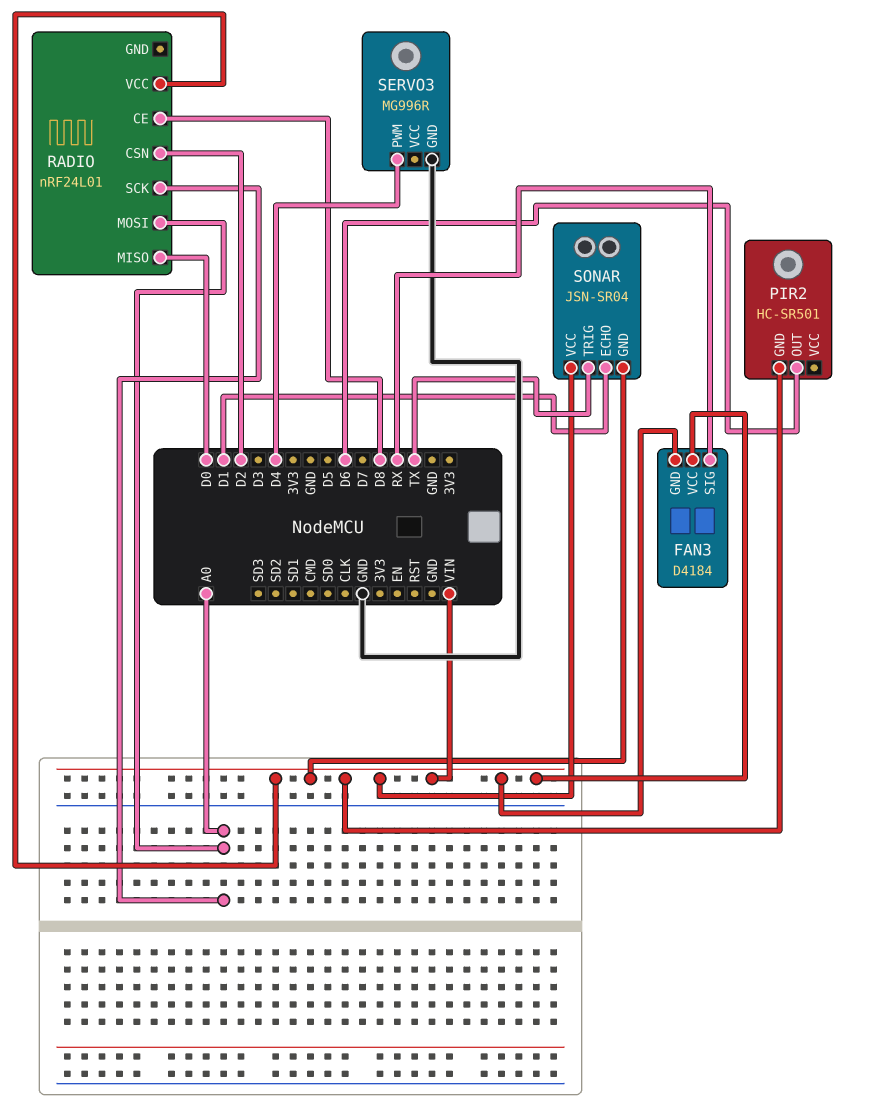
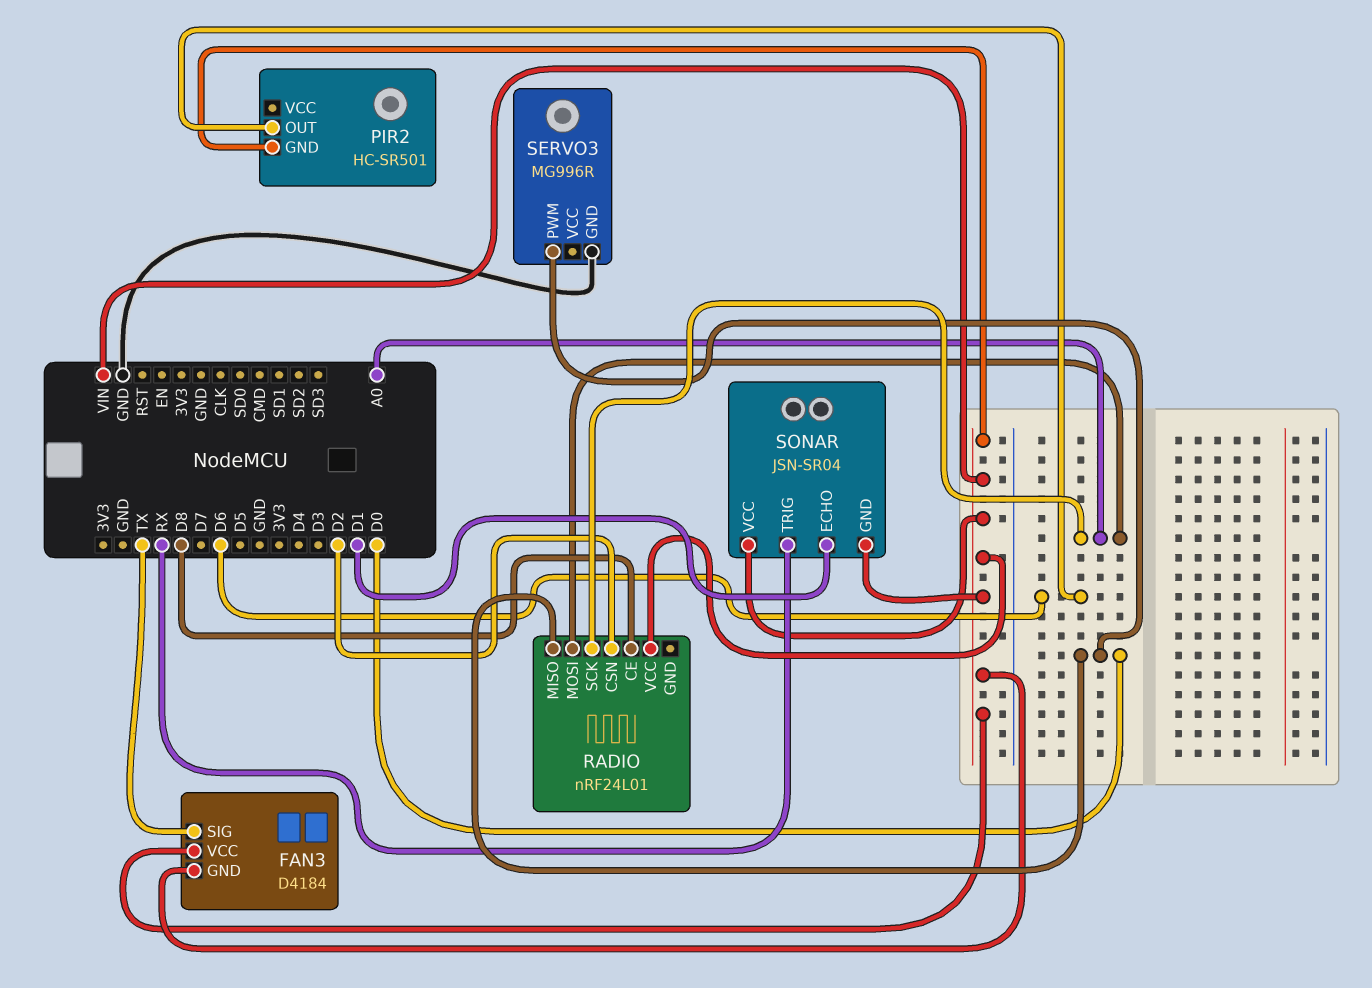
FAN3 pin SIG: RX -> TX
SERVO3 pin PWM: D4 -> D0
SONAR pin TRIG: TX -> RX

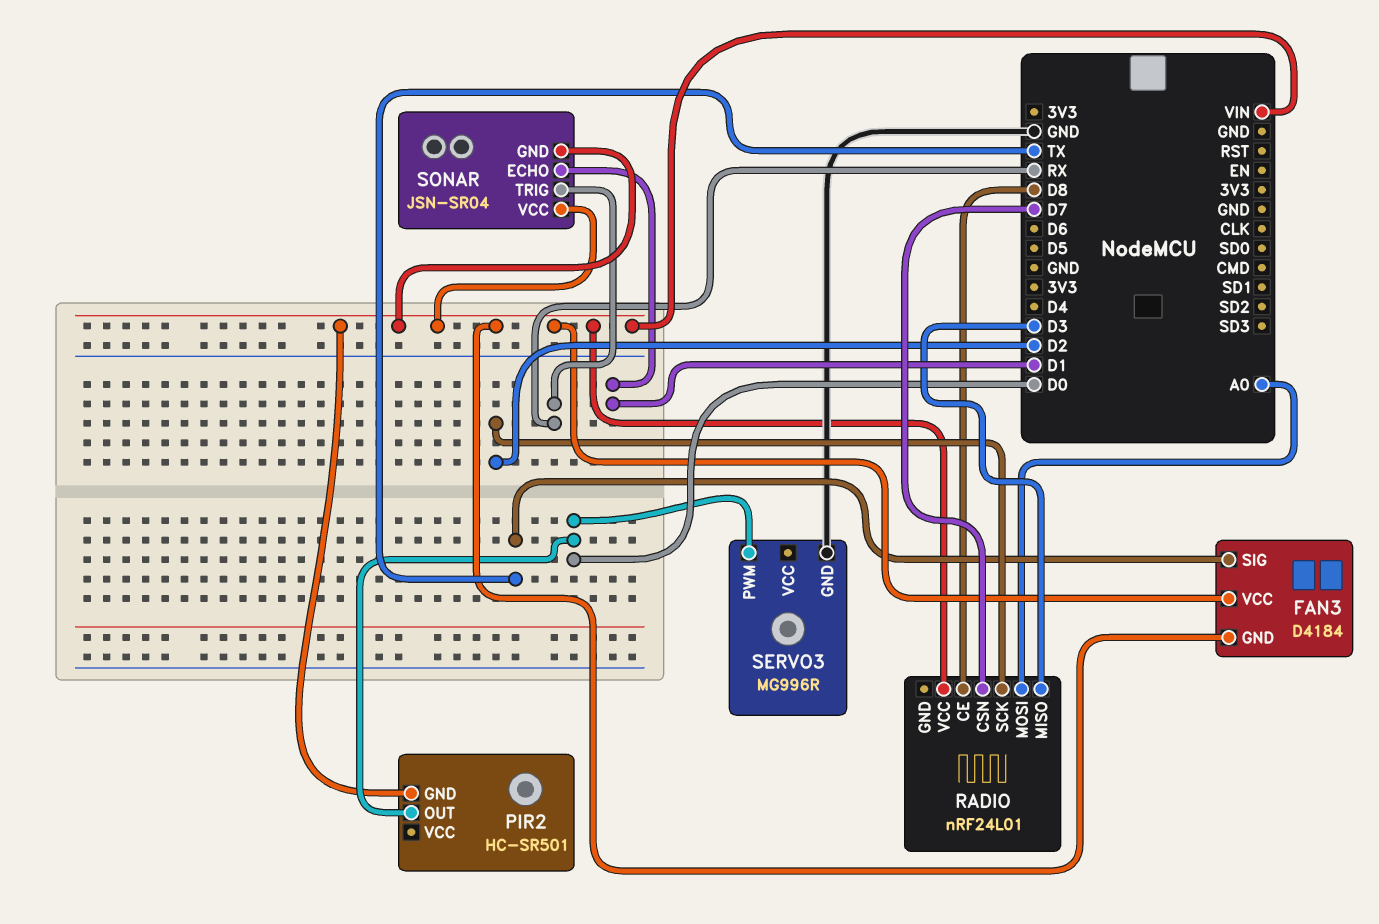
PIR2 pin OUT: D6 -> D0
RADIO pin CSN: D2 -> D7
RADIO pin MISO: D0 -> D3
RADIO pin SCK: A0 -> D2

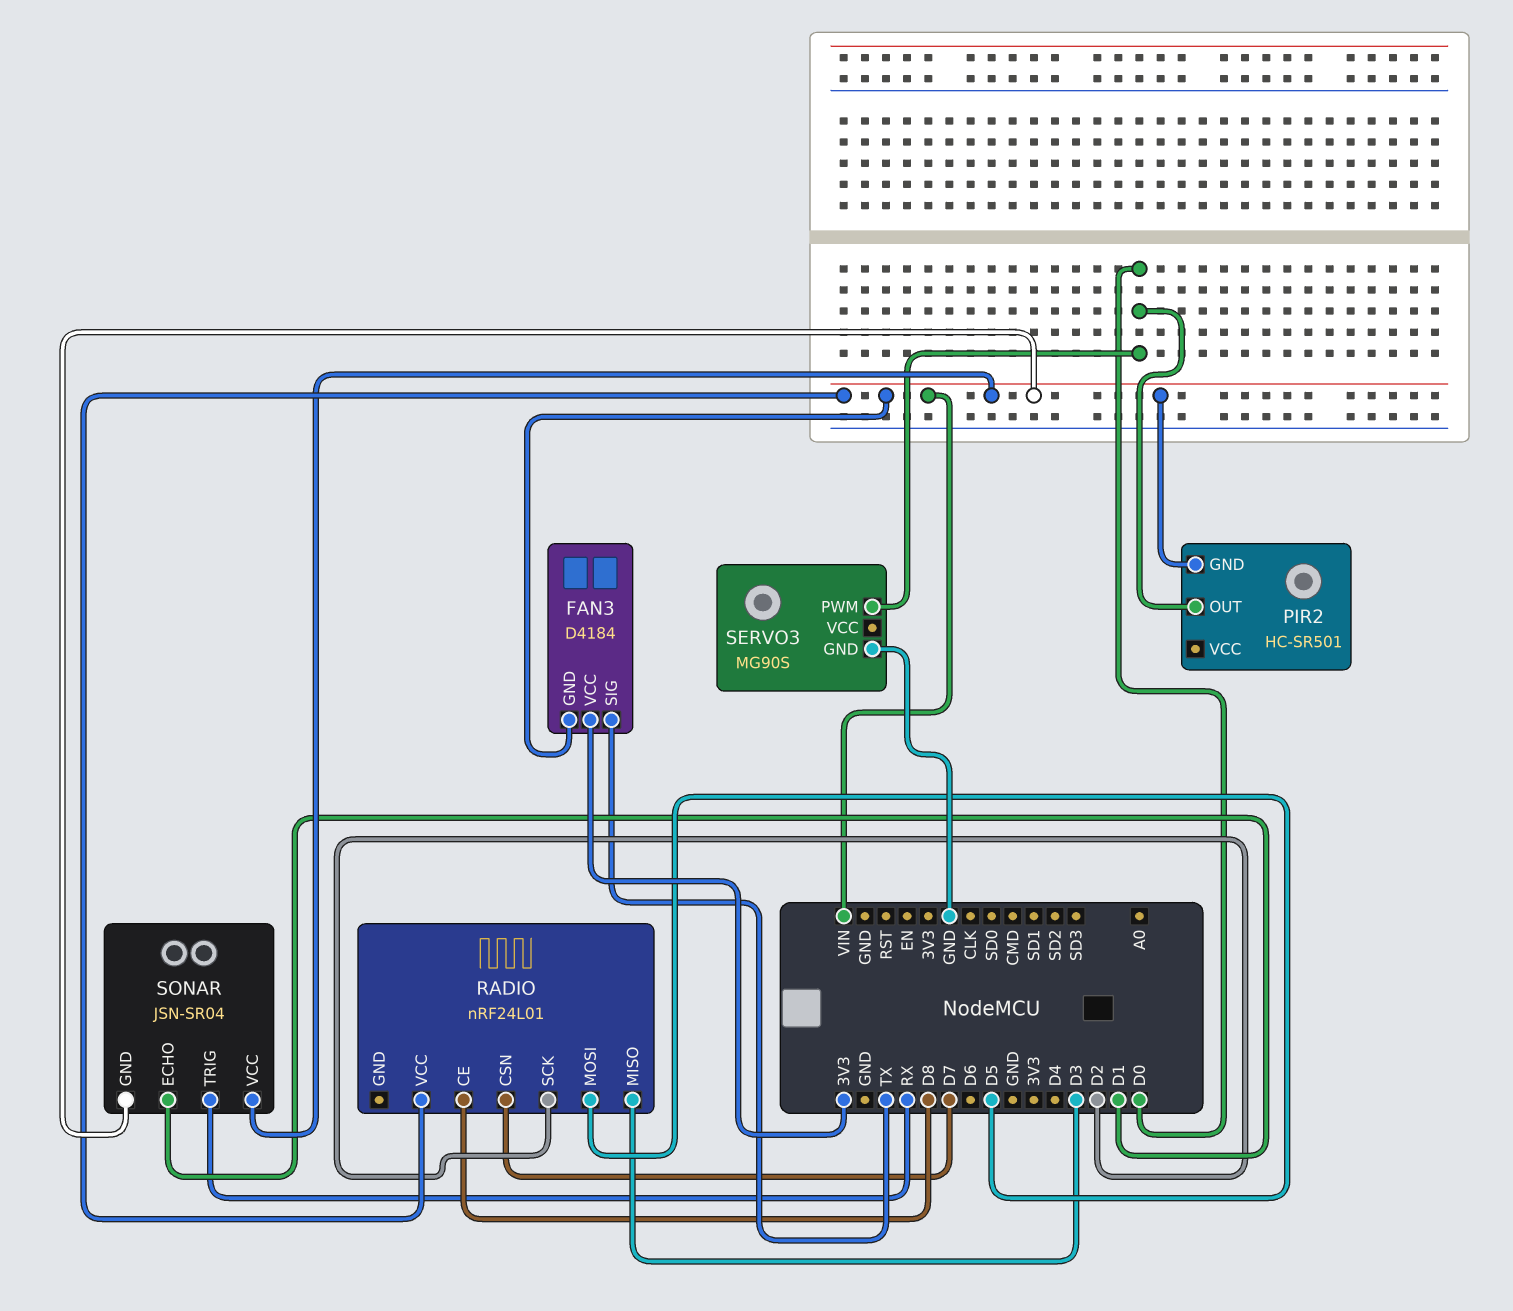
FAN3 pin VCC: VIN -> 3V3
RADIO pin MOSI: A0 -> D5
SERVO3: MG996R -> MG90S

